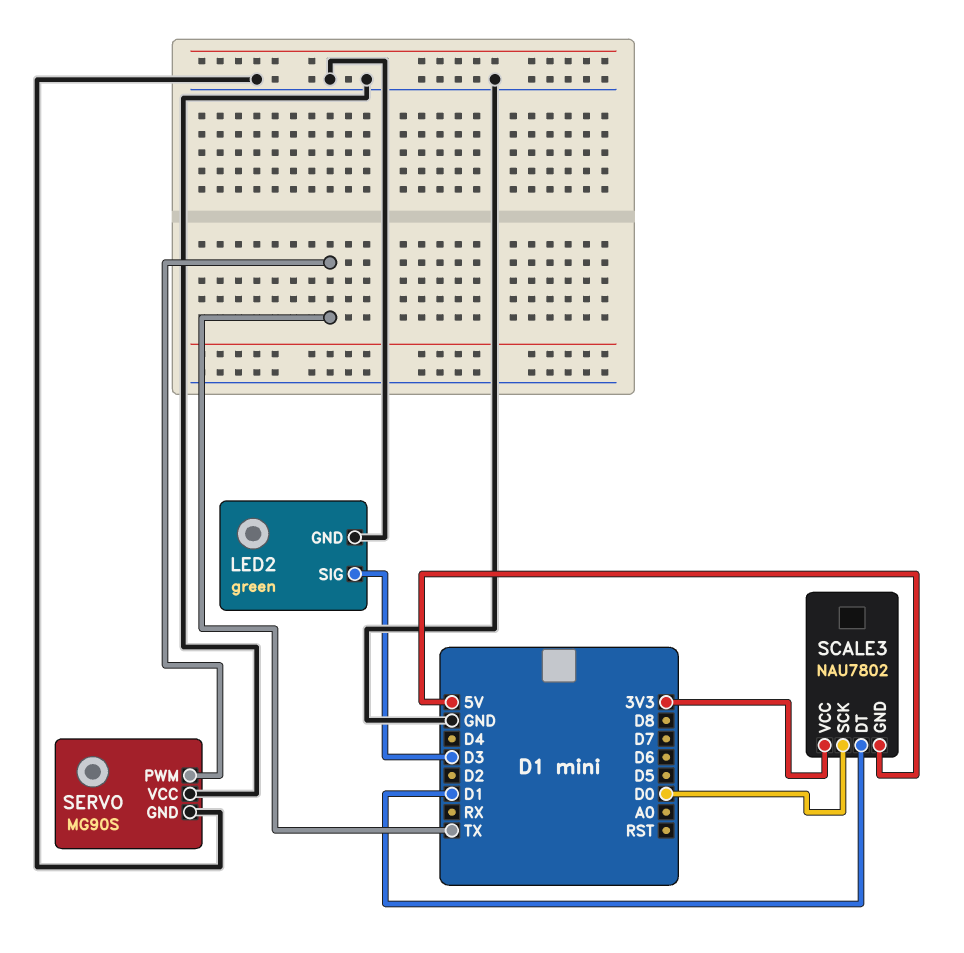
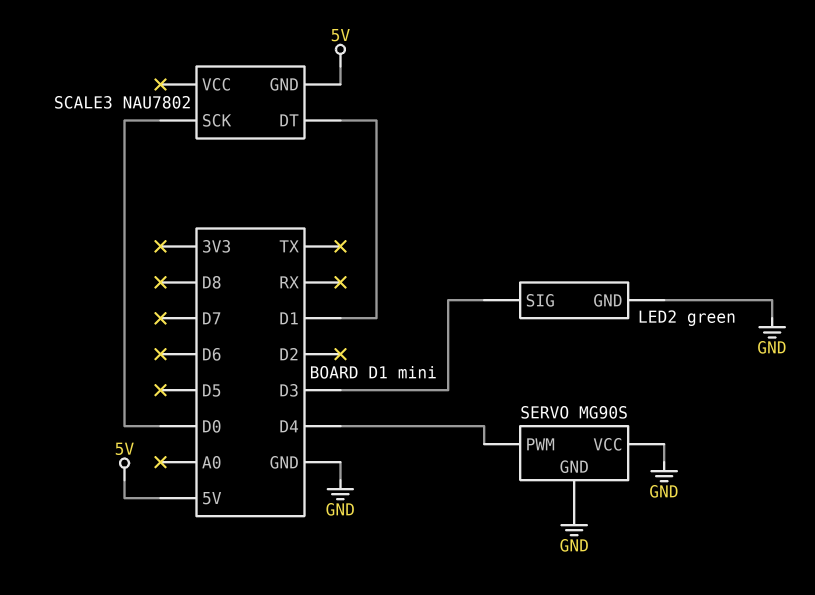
SCALE3 pin VCC: 3V3 -> none
SERVO pin PWM: TX -> D4

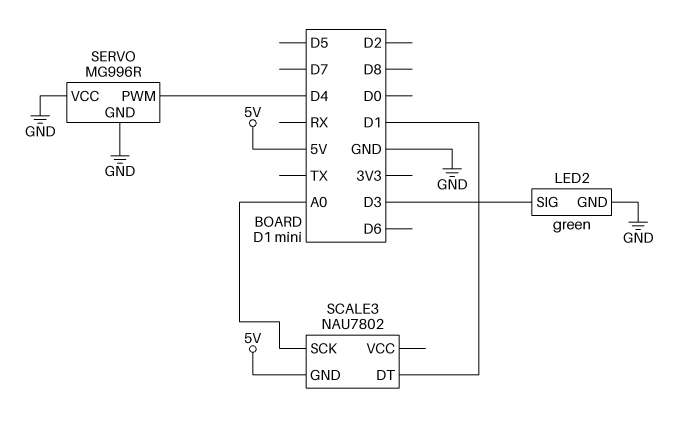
SCALE3 pin SCK: D0 -> A0
SERVO: MG90S -> MG996R

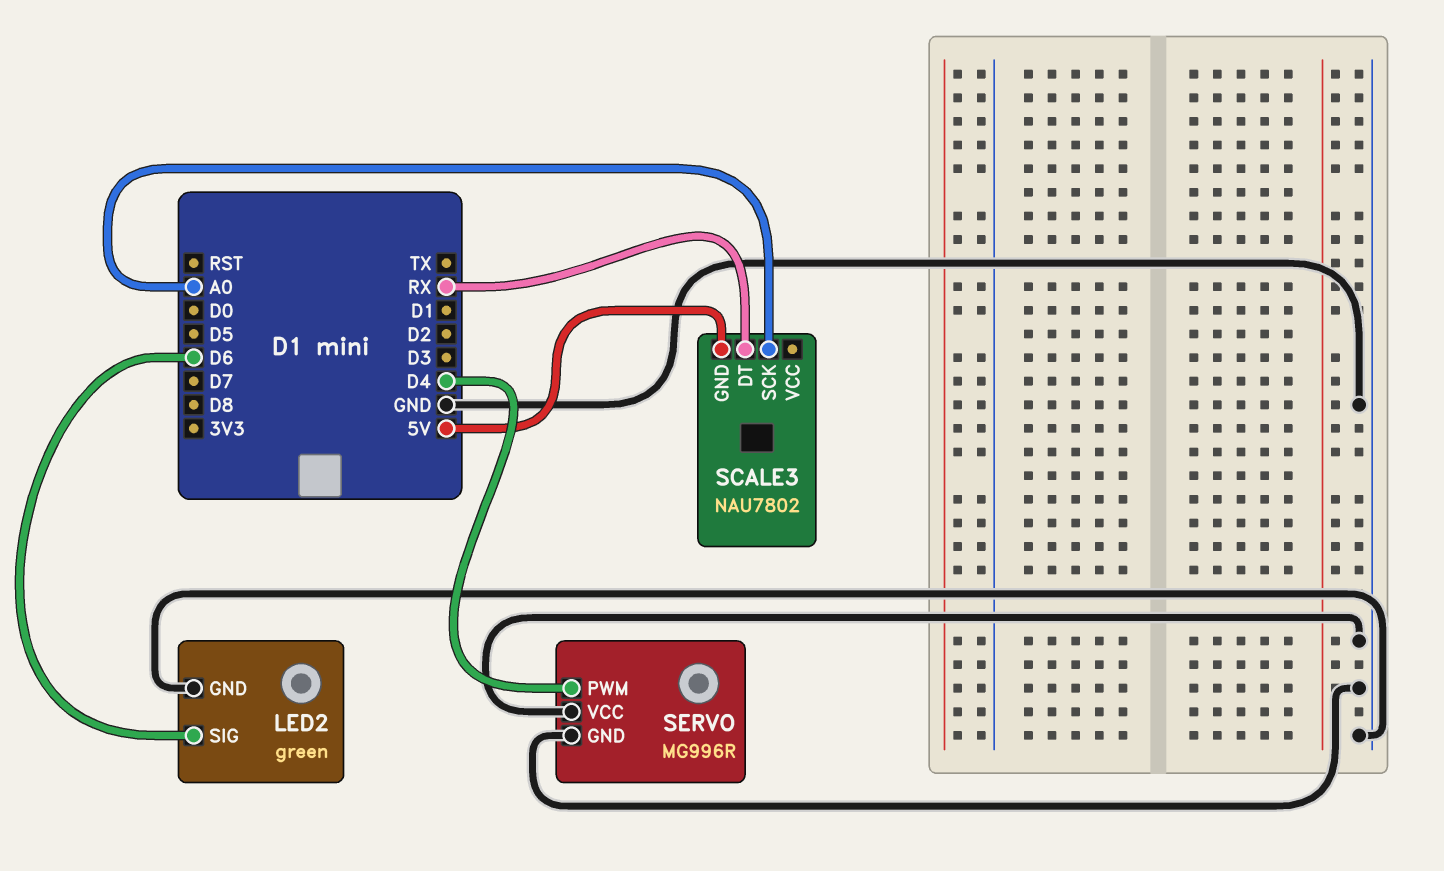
LED2 pin SIG: D3 -> D6
SCALE3 pin DT: D1 -> RX

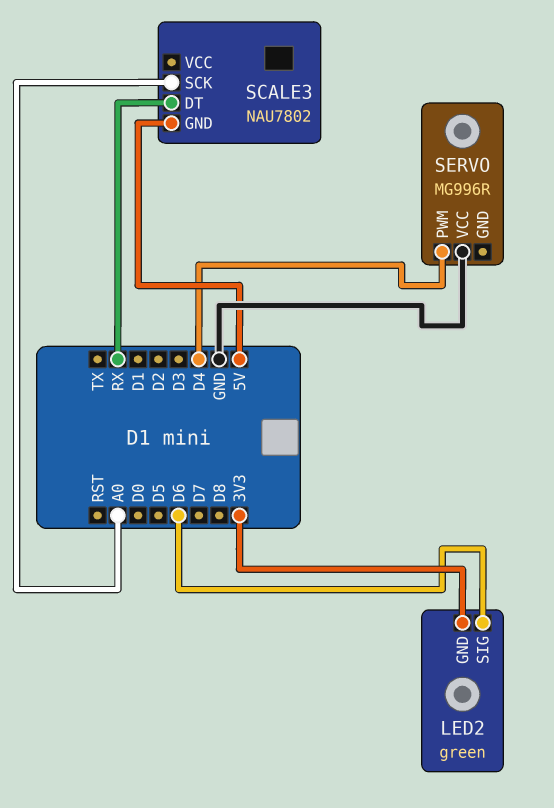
LED2 pin GND: GND -> 3V3
SERVO pin GND: GND -> none

